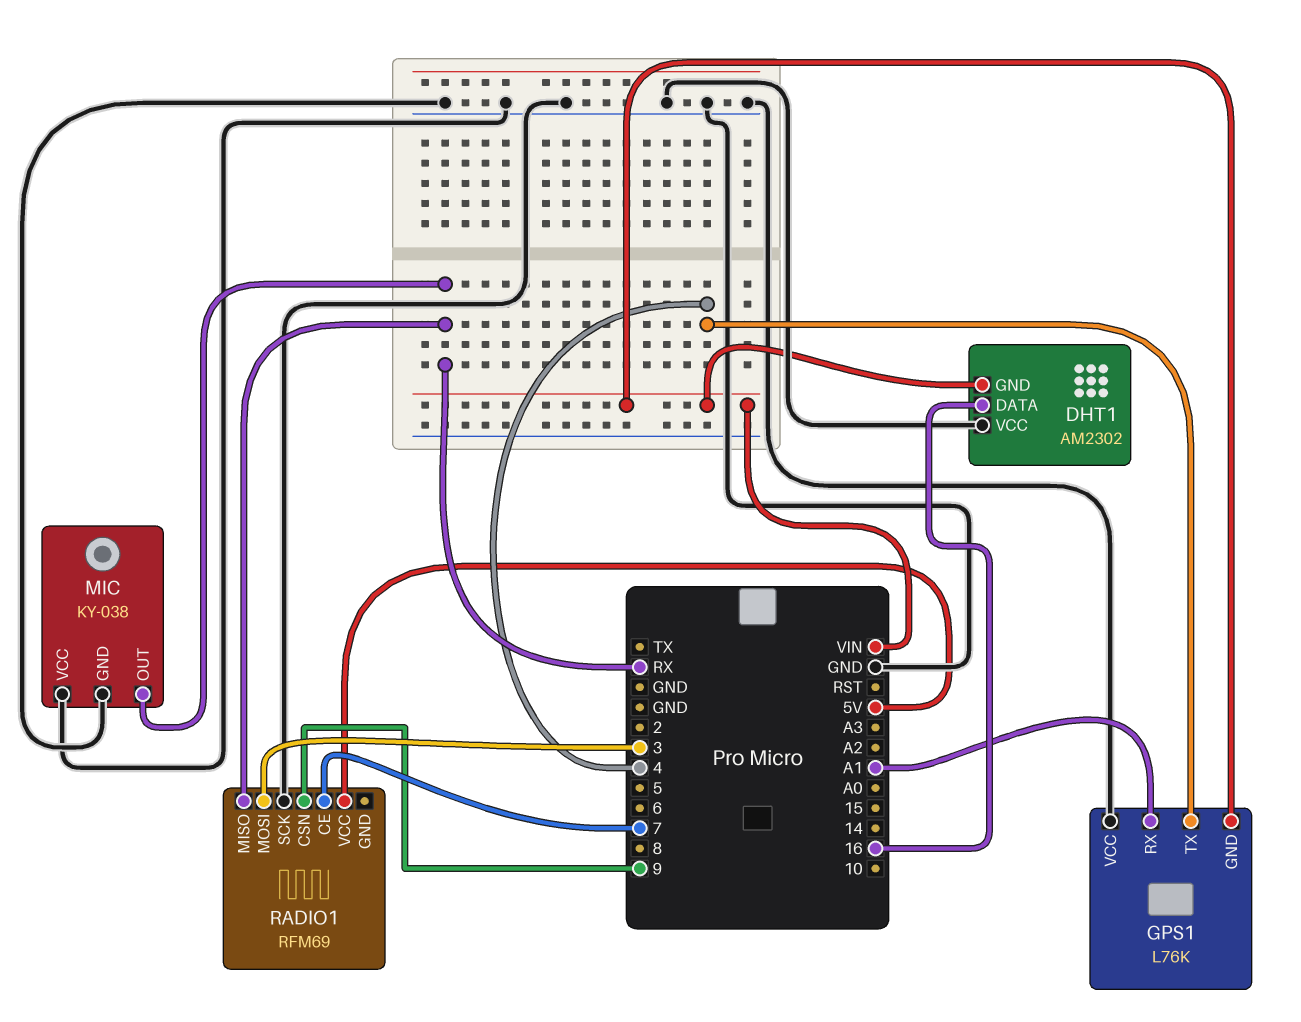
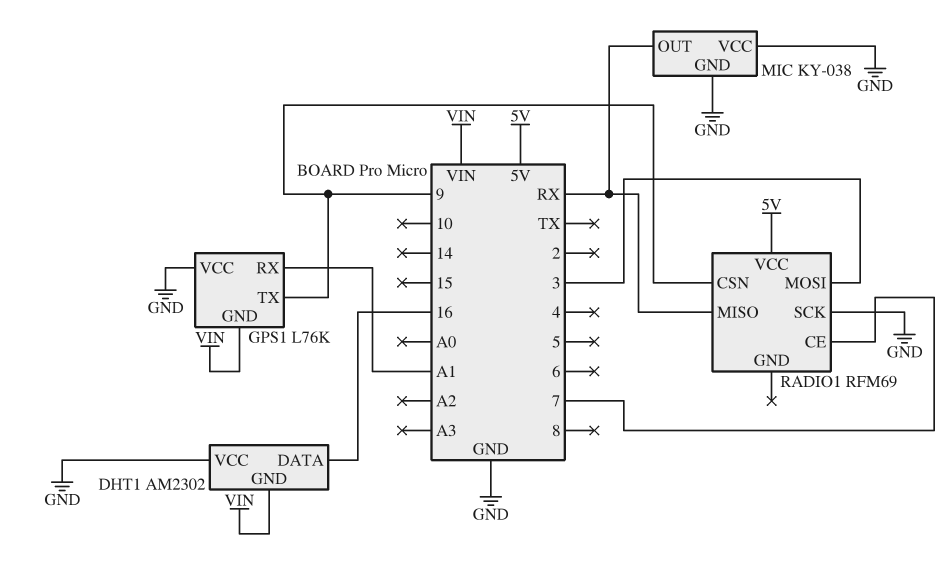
GPS1 pin TX: 4 -> 9

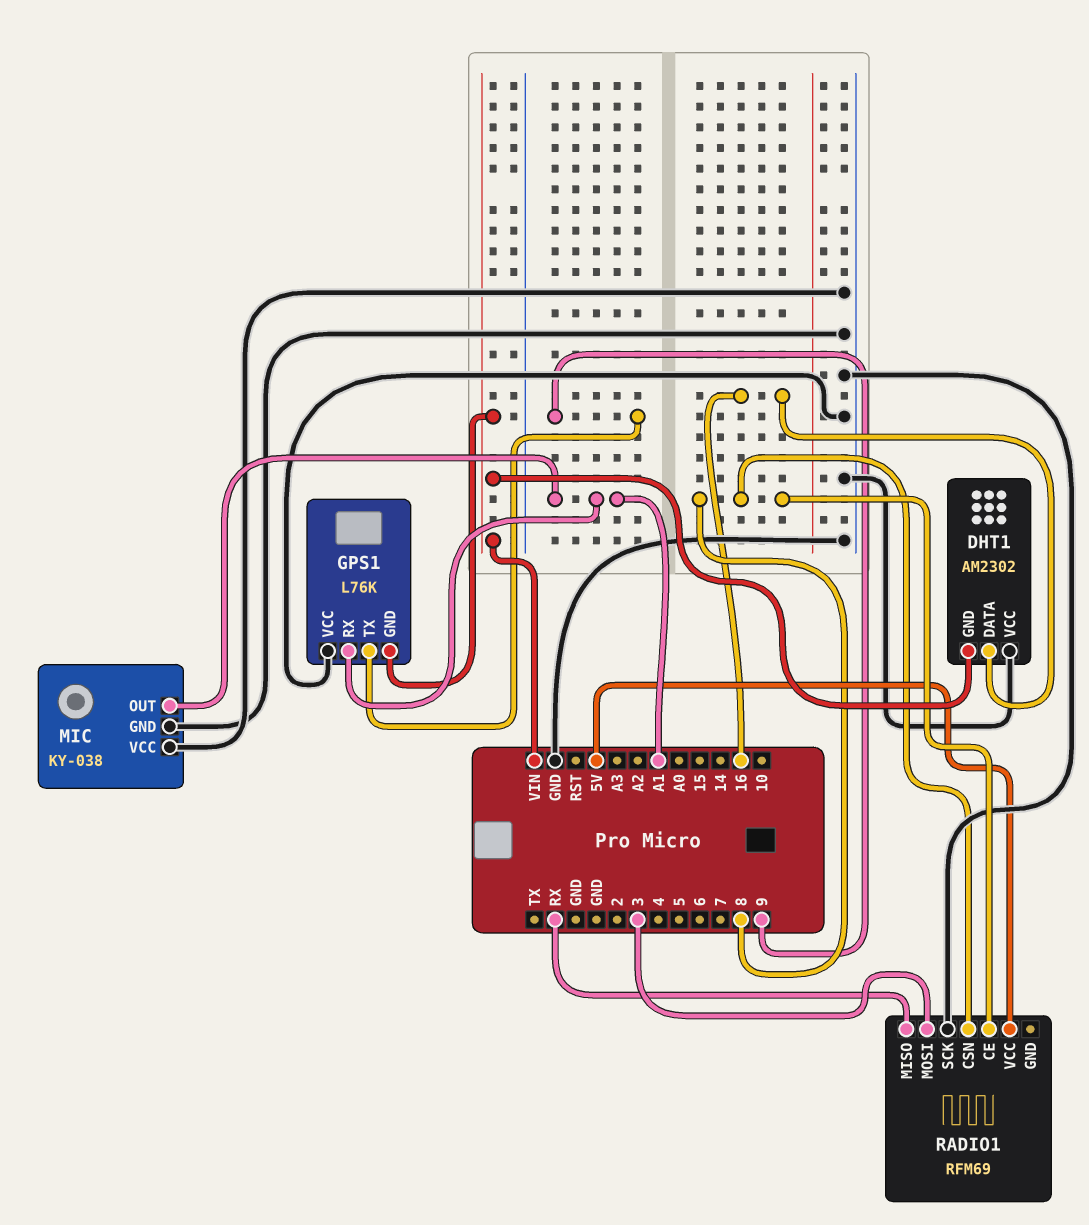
MIC pin OUT: RX -> A1
RADIO1 pin CE: 7 -> 8
RADIO1 pin CSN: 9 -> 8

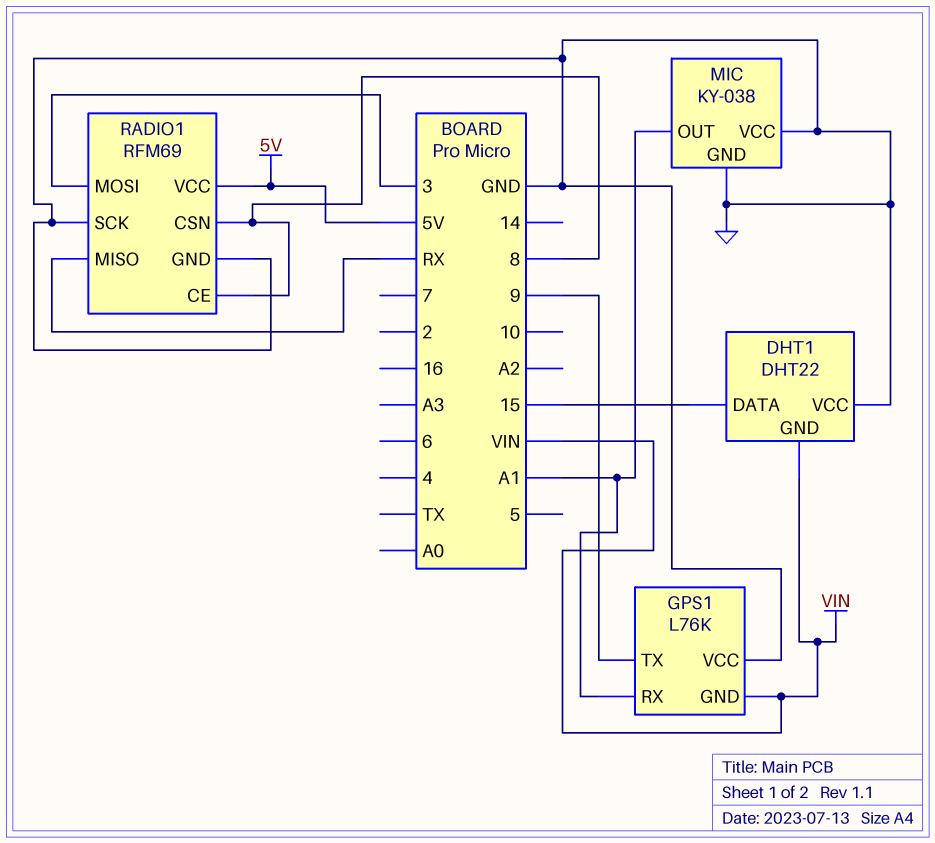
DHT1: AM2302 -> DHT22
DHT1 pin DATA: 16 -> 15
RADIO1 pin GND: none -> GND

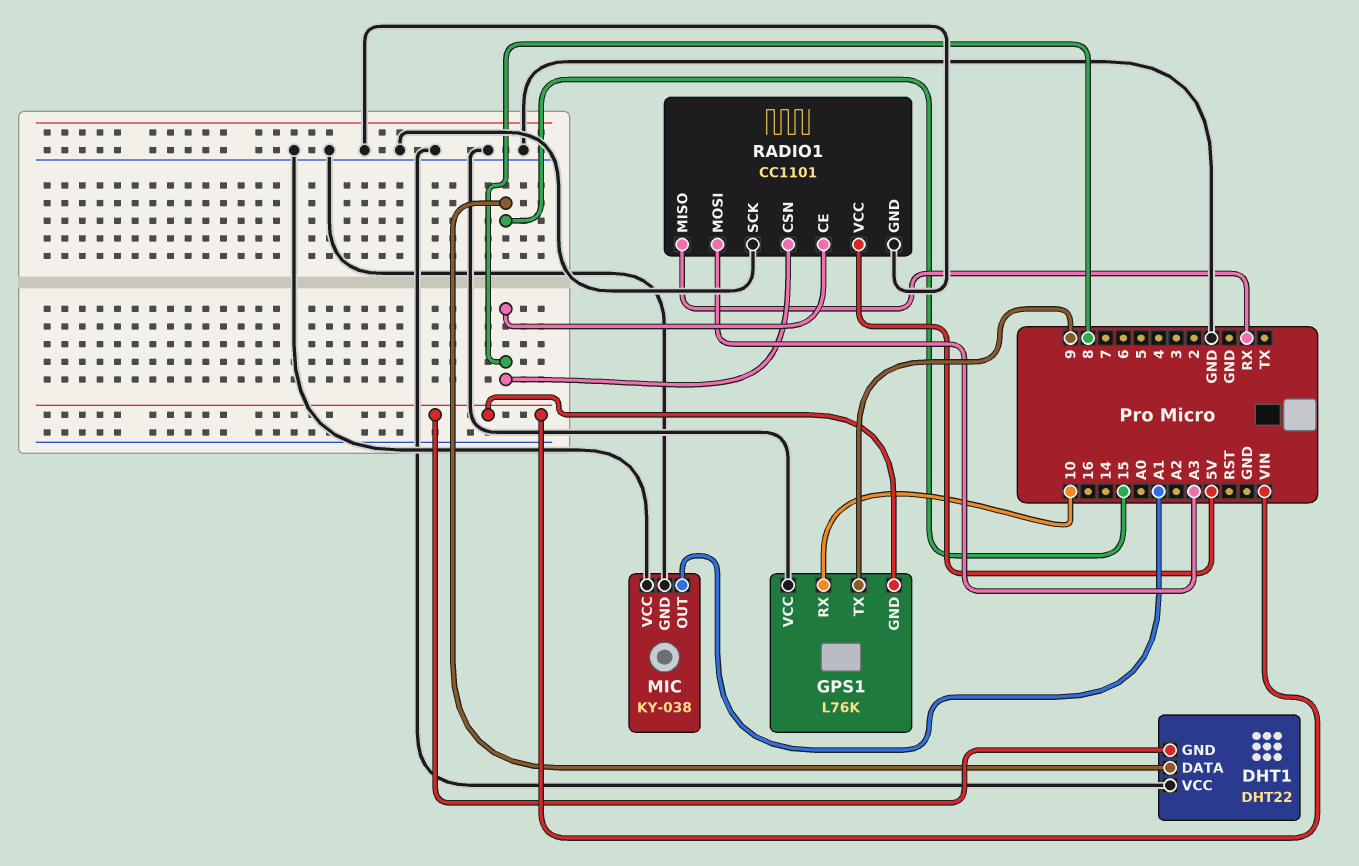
GPS1 pin RX: A1 -> 10
RADIO1: RFM69 -> CC1101
RADIO1 pin MOSI: 3 -> A3

